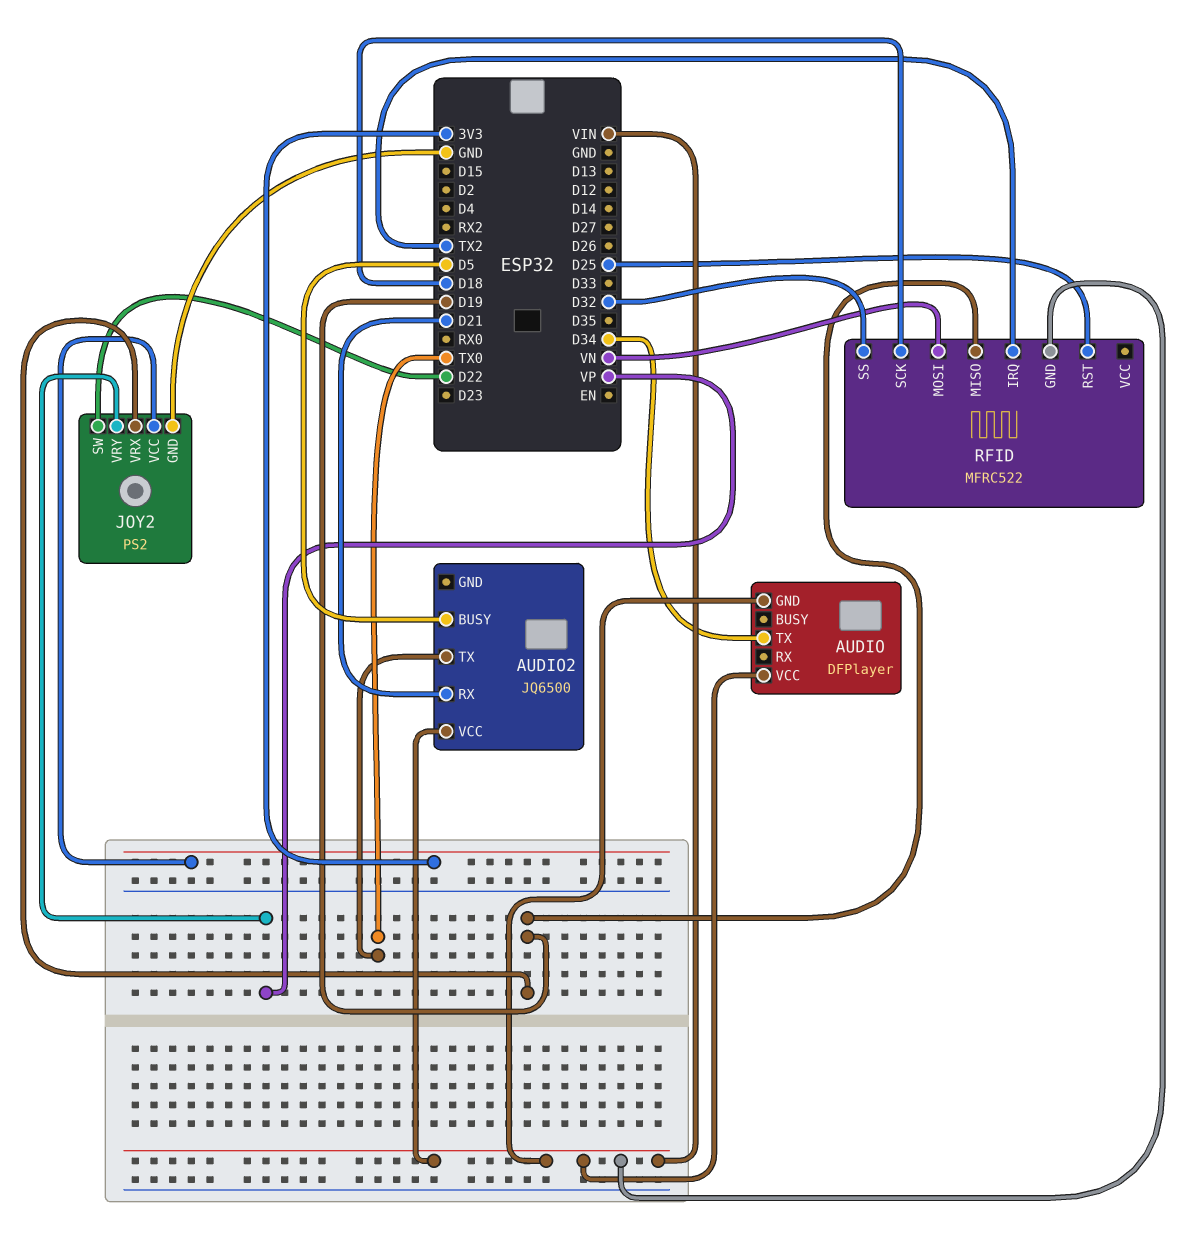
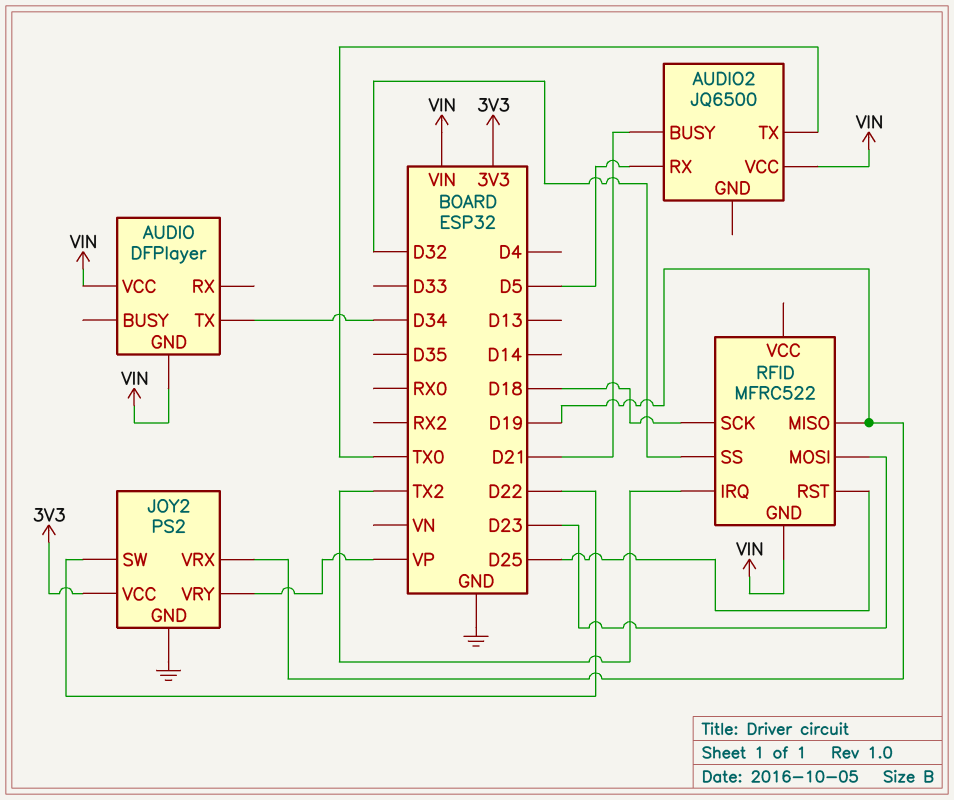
AUDIO2 pin BUSY: D5 -> D21
AUDIO2 pin RX: D21 -> D5
RFID pin MOSI: VN -> D23

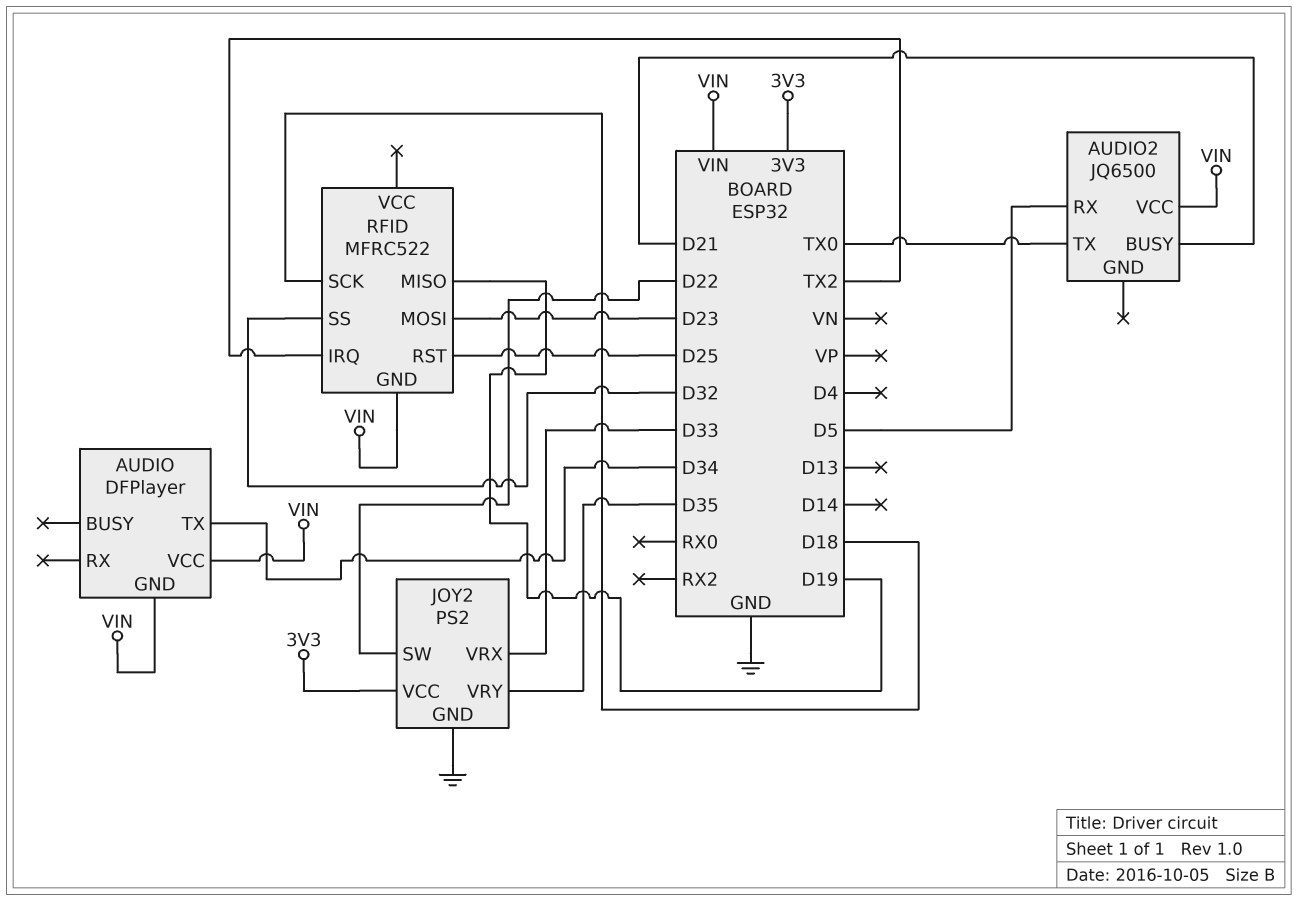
JOY2 pin VRX: D19 -> D33
JOY2 pin VRY: VP -> D35

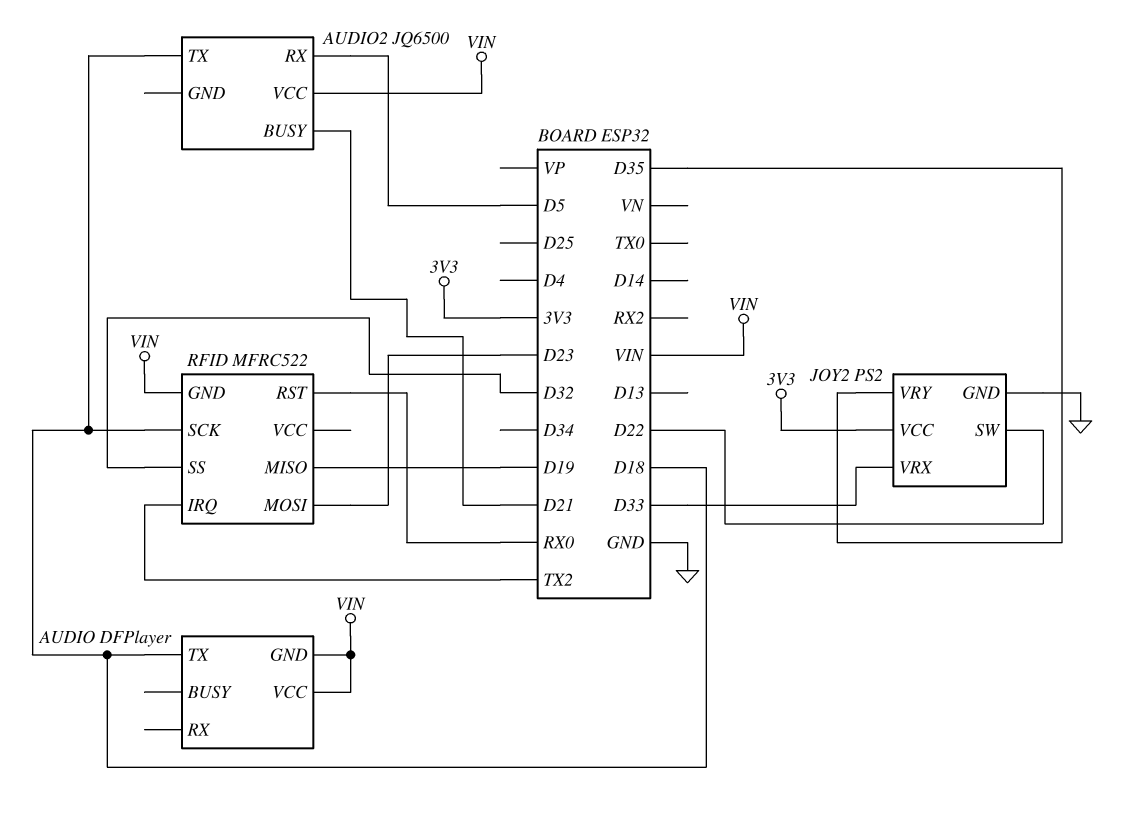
AUDIO pin TX: D34 -> D18
AUDIO2 pin TX: TX0 -> D18
RFID pin RST: D25 -> RX0

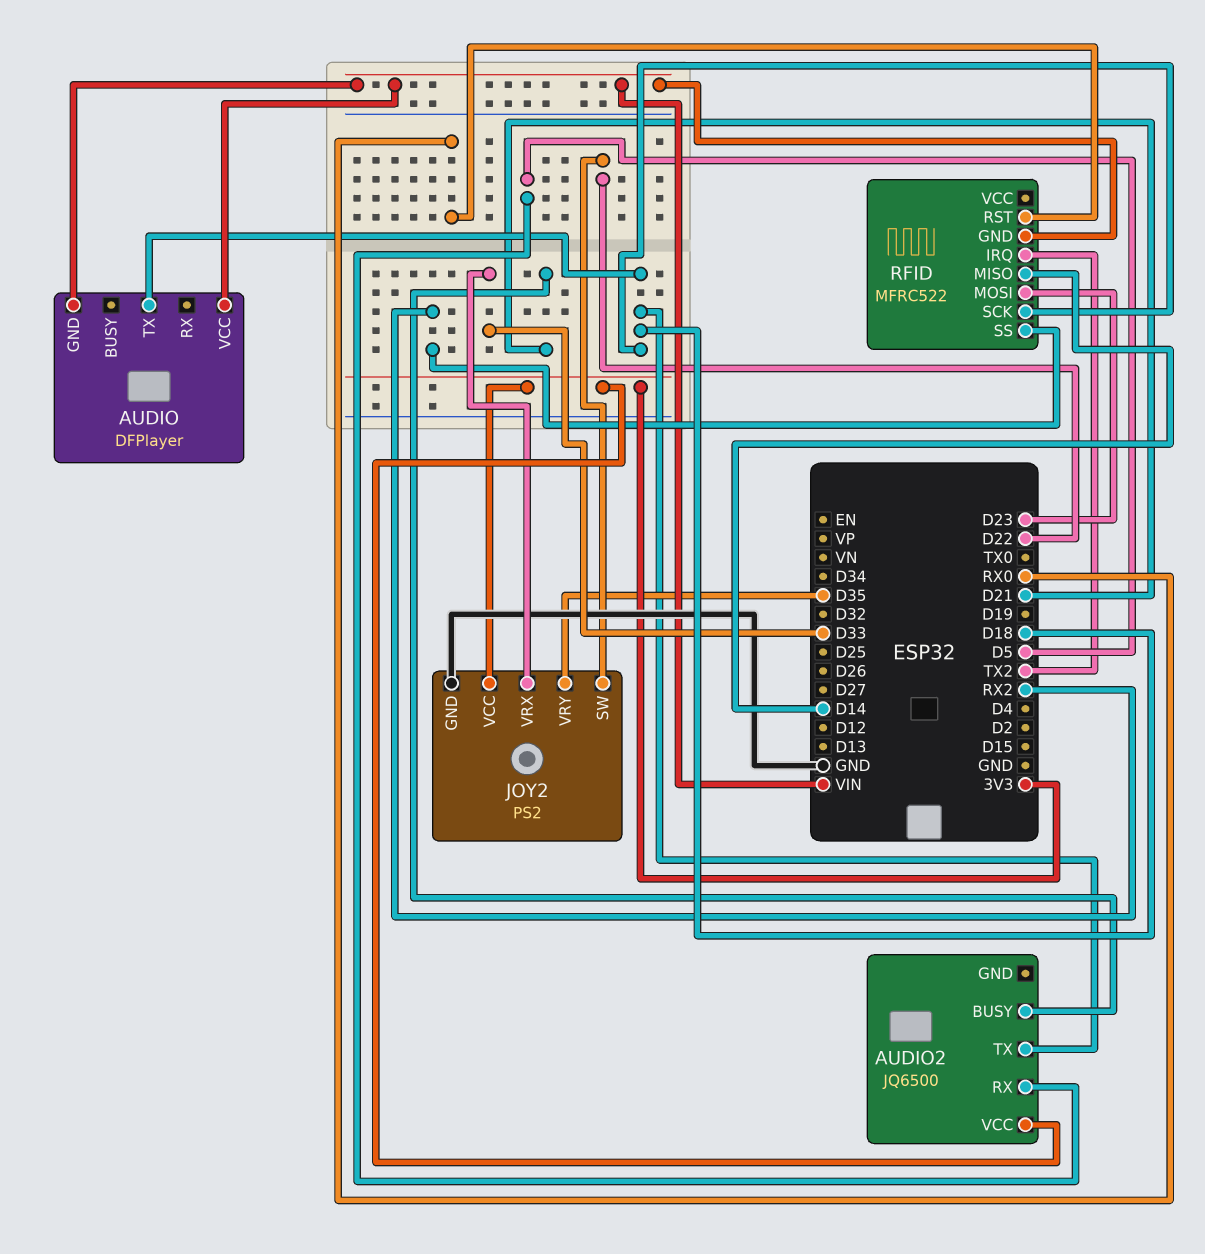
AUDIO2 pin VCC: VIN -> 3V3
RFID pin MISO: D19 -> D14
RFID pin SS: D32 -> RX2

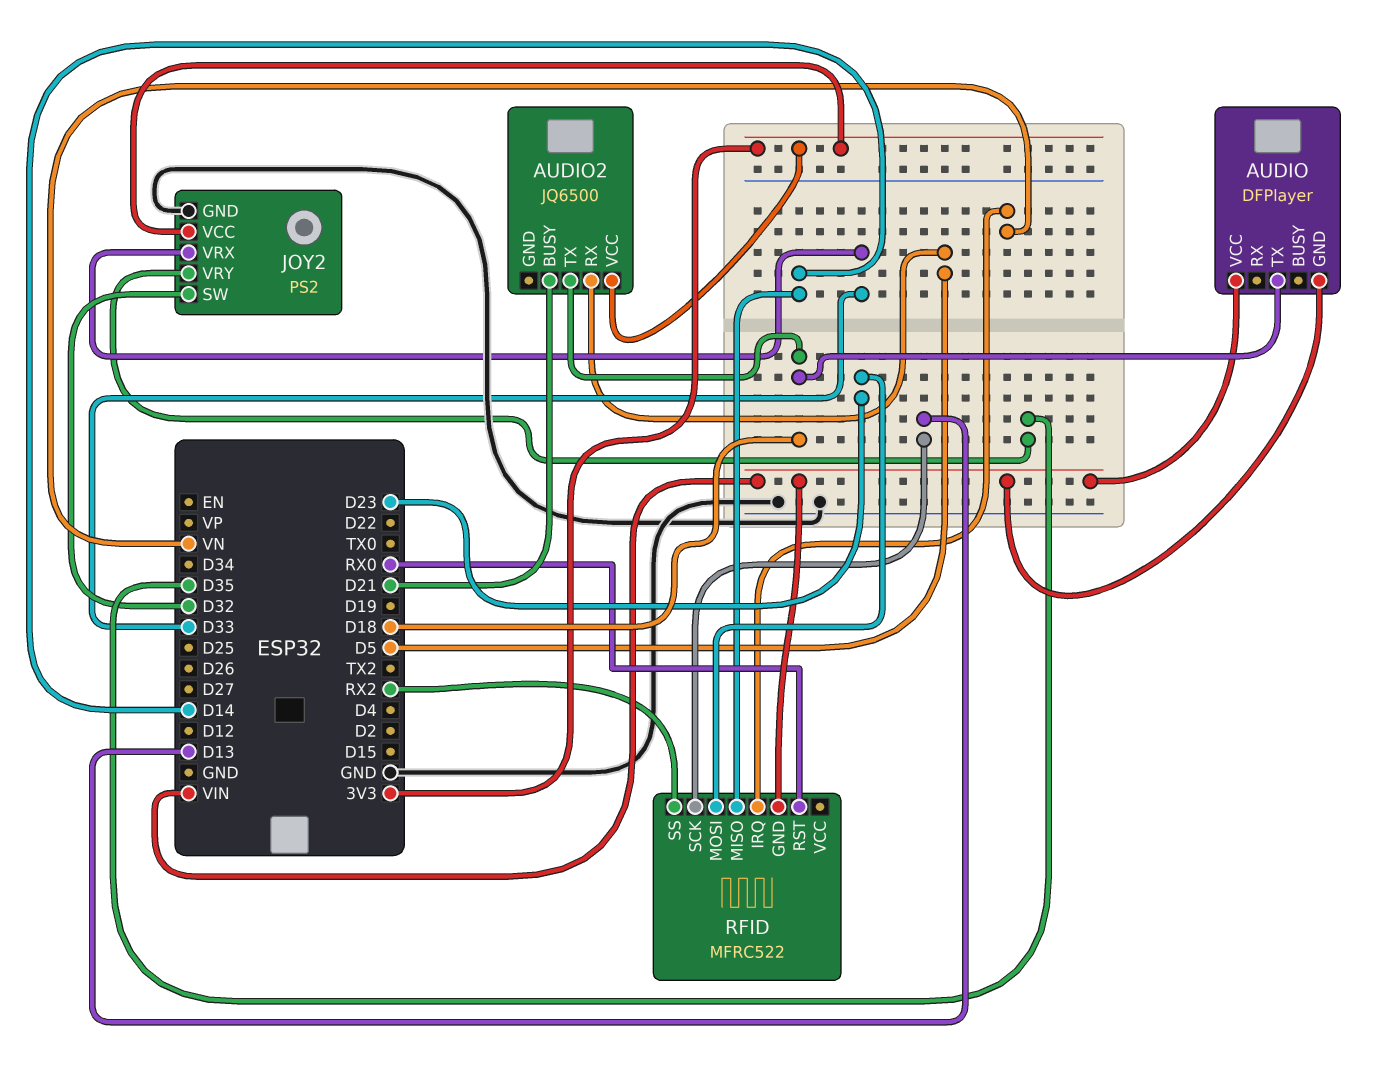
JOY2 pin SW: D22 -> D32
RFID pin IRQ: TX2 -> VN
RFID pin SCK: D18 -> D13

